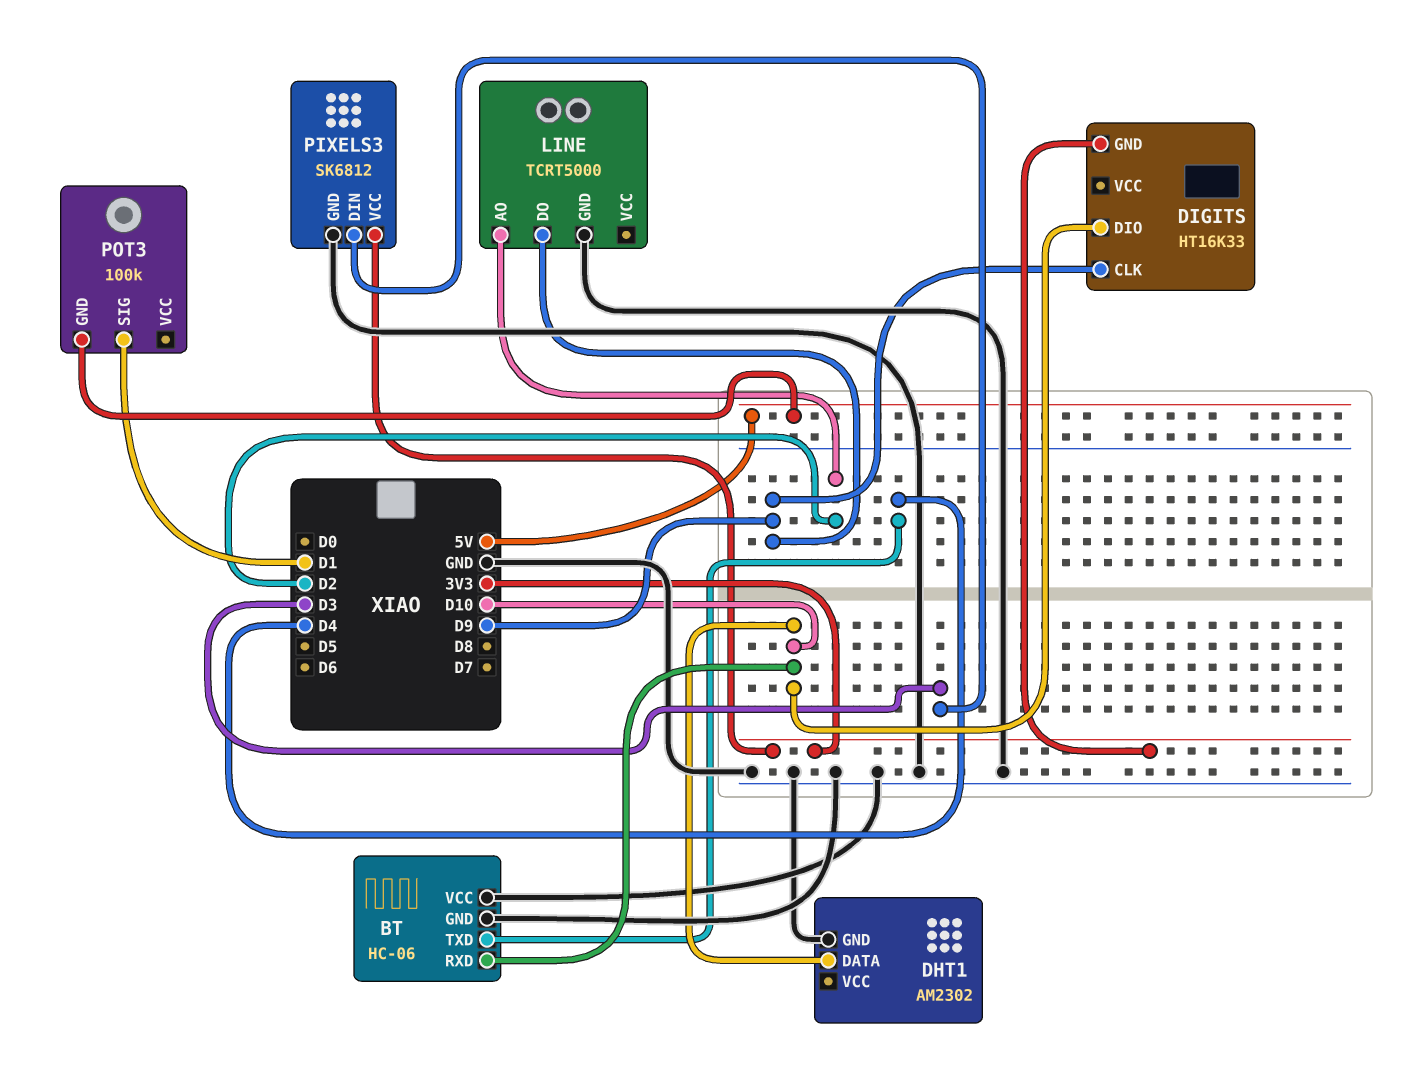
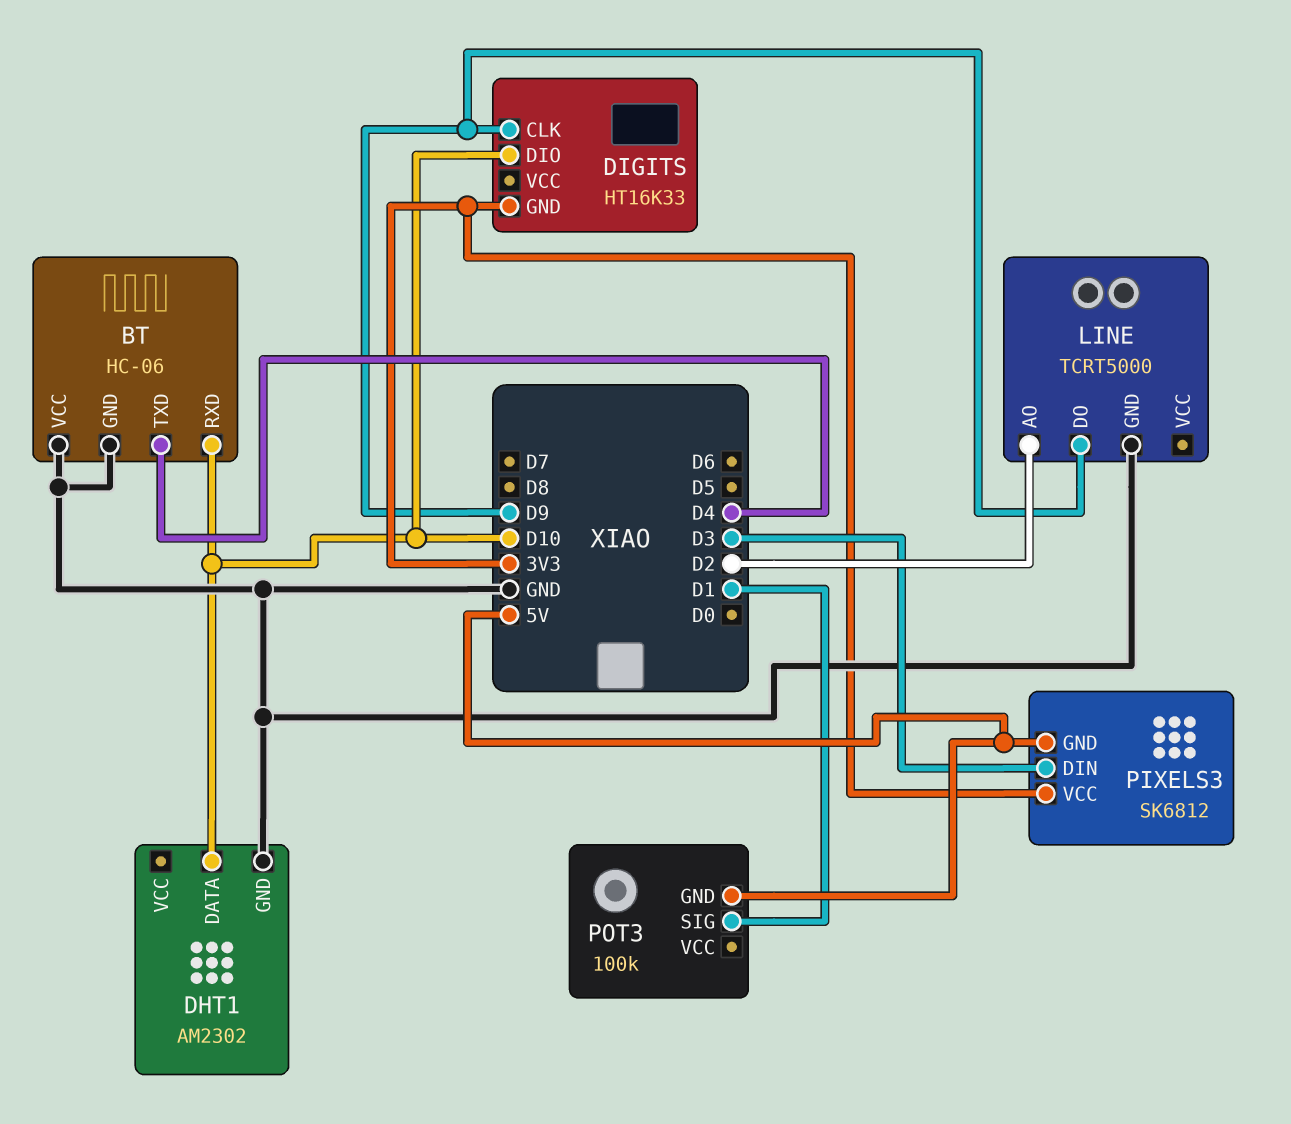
PIXELS3 pin GND: GND -> 5V

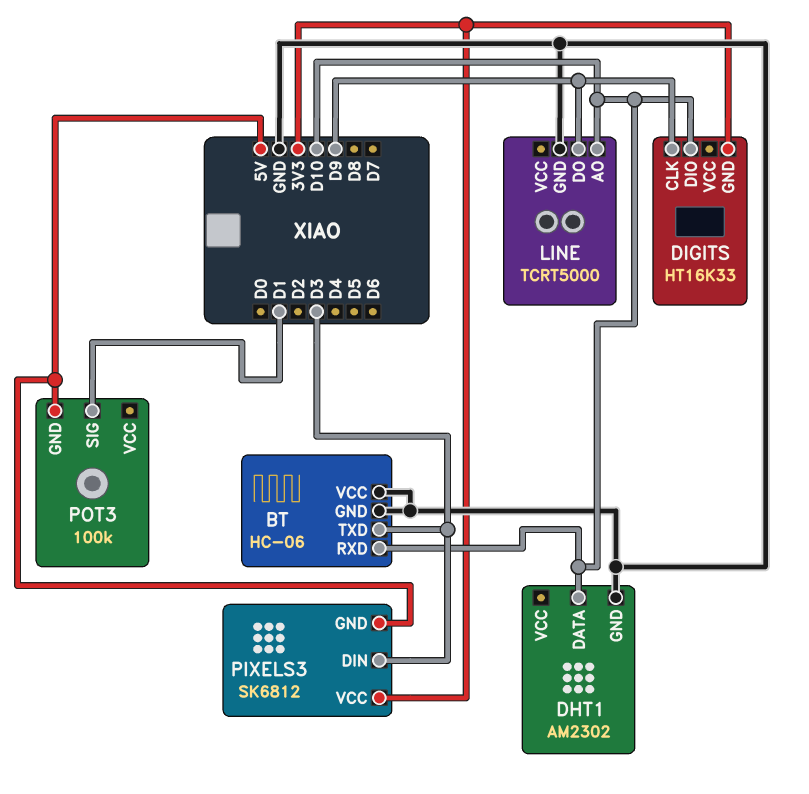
BT pin TXD: D4 -> D3
LINE pin AO: D2 -> D10

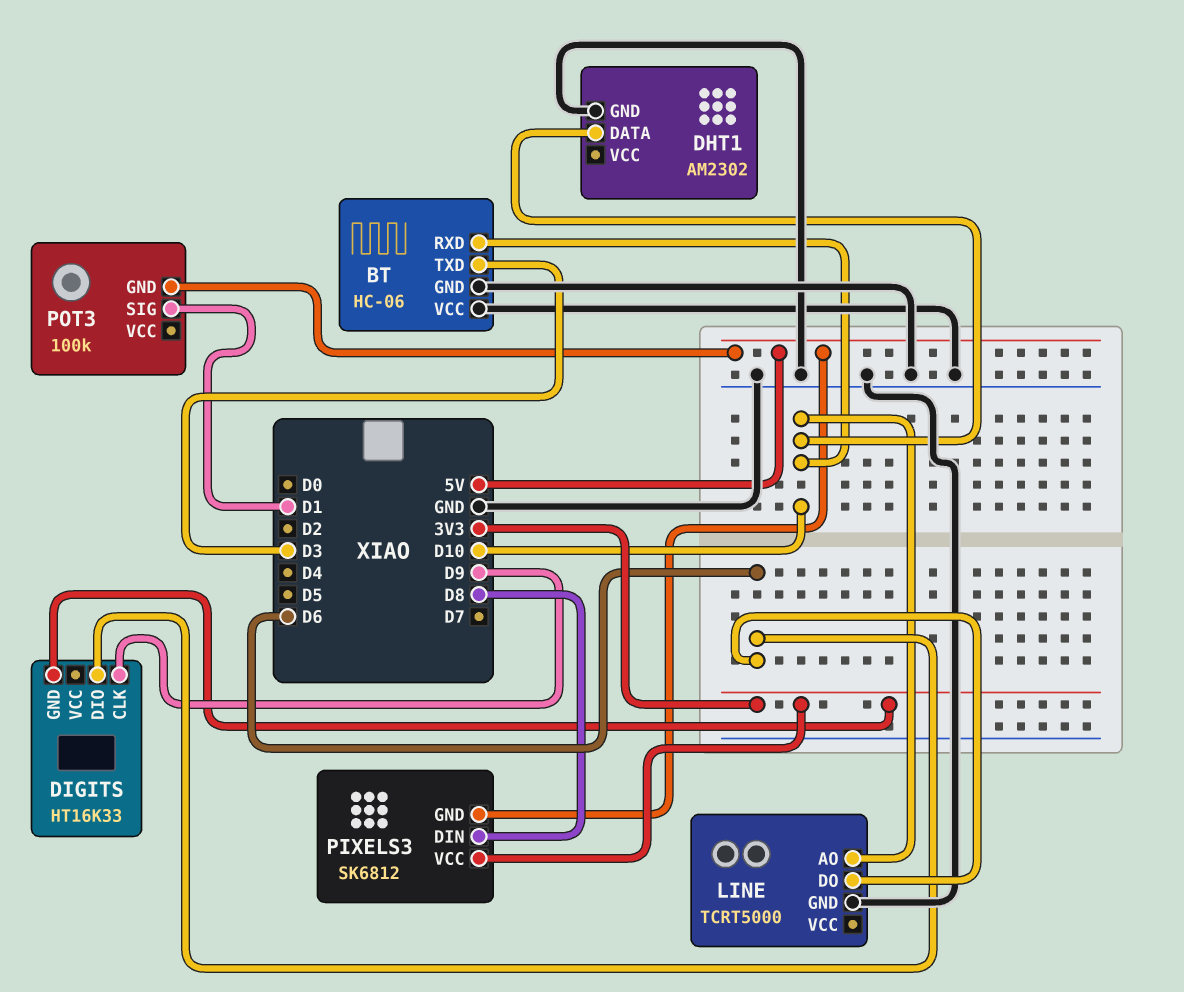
DIGITS pin DIO: D10 -> D6
LINE pin DO: D9 -> D6
PIXELS3 pin DIN: D3 -> D8

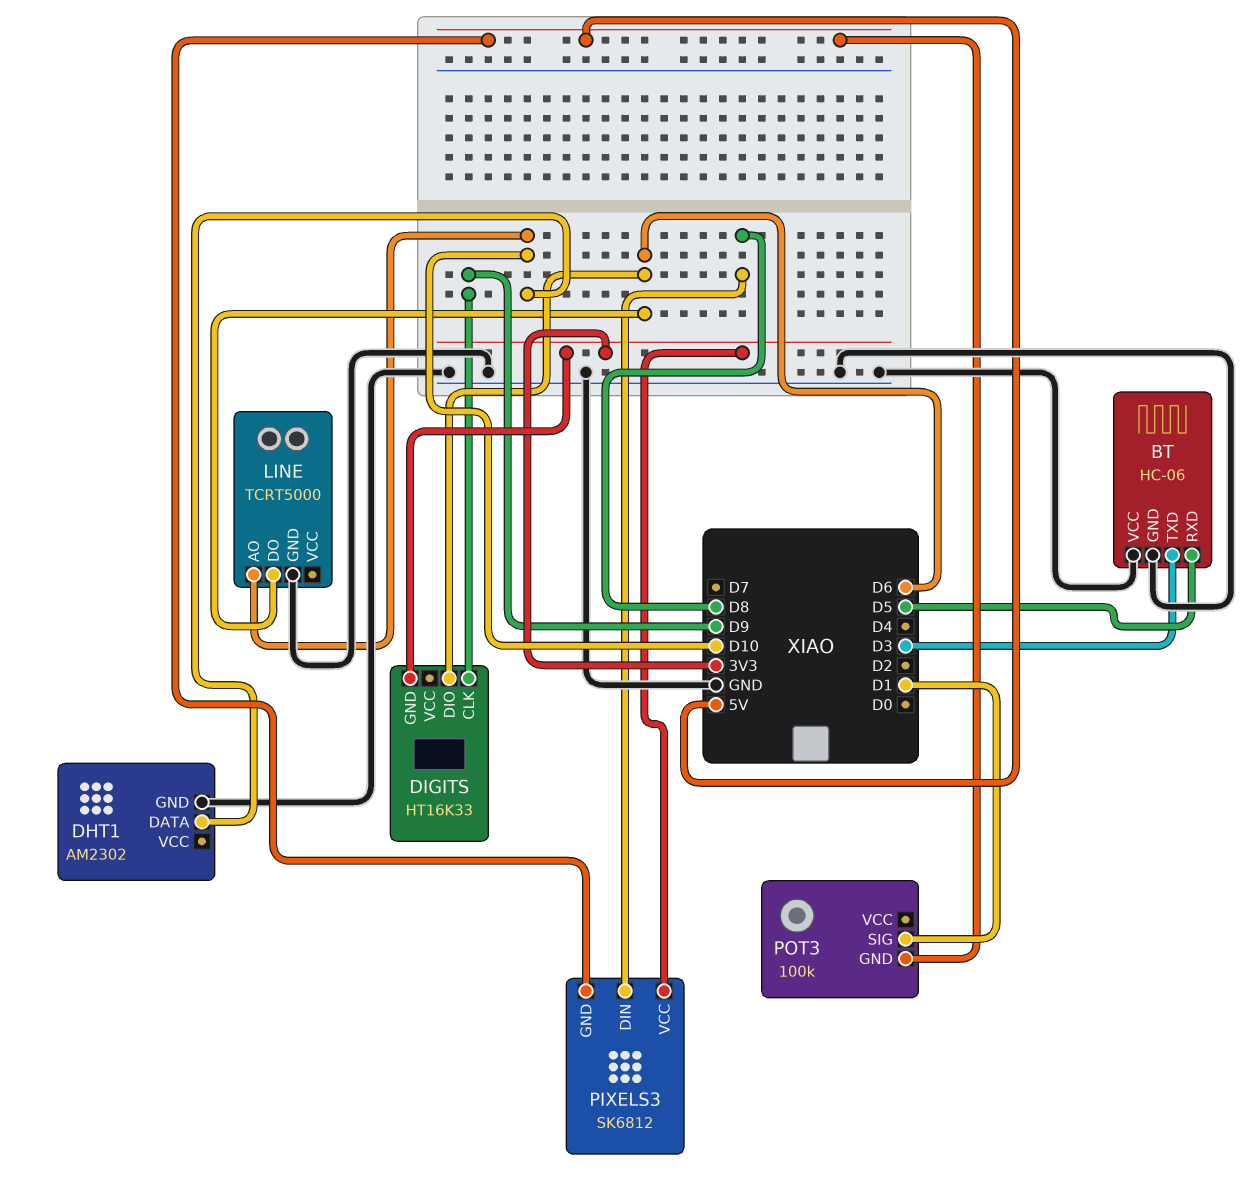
BT pin RXD: D10 -> D5

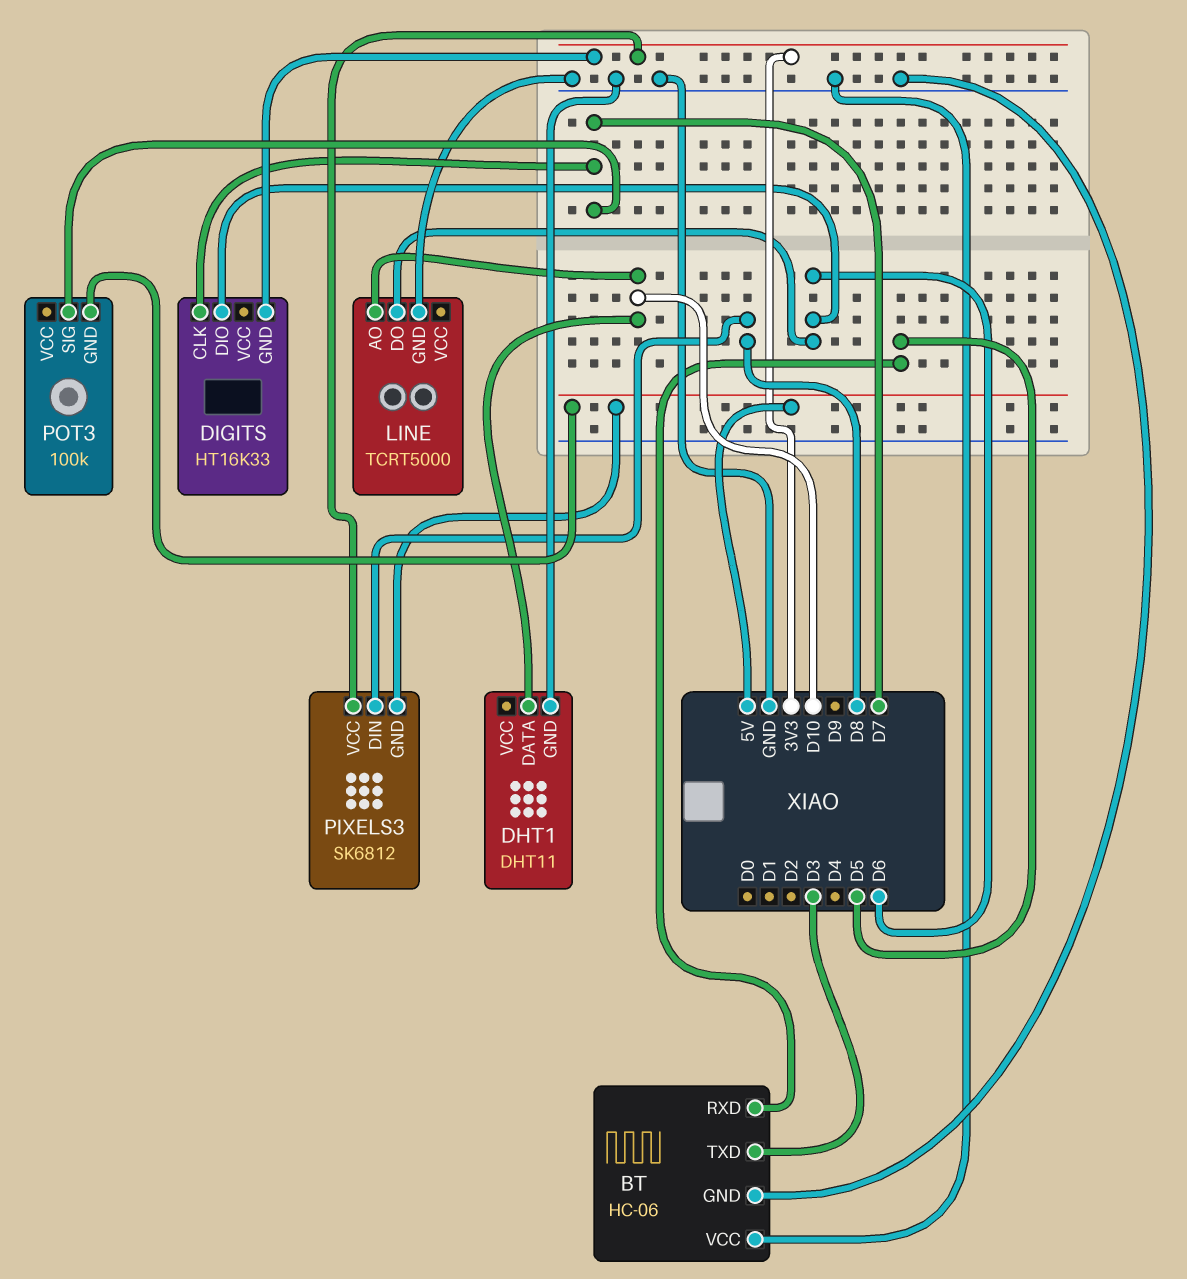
DHT1: AM2302 -> DHT11
DIGITS pin CLK: D9 -> D7
POT3 pin SIG: D1 -> D7

